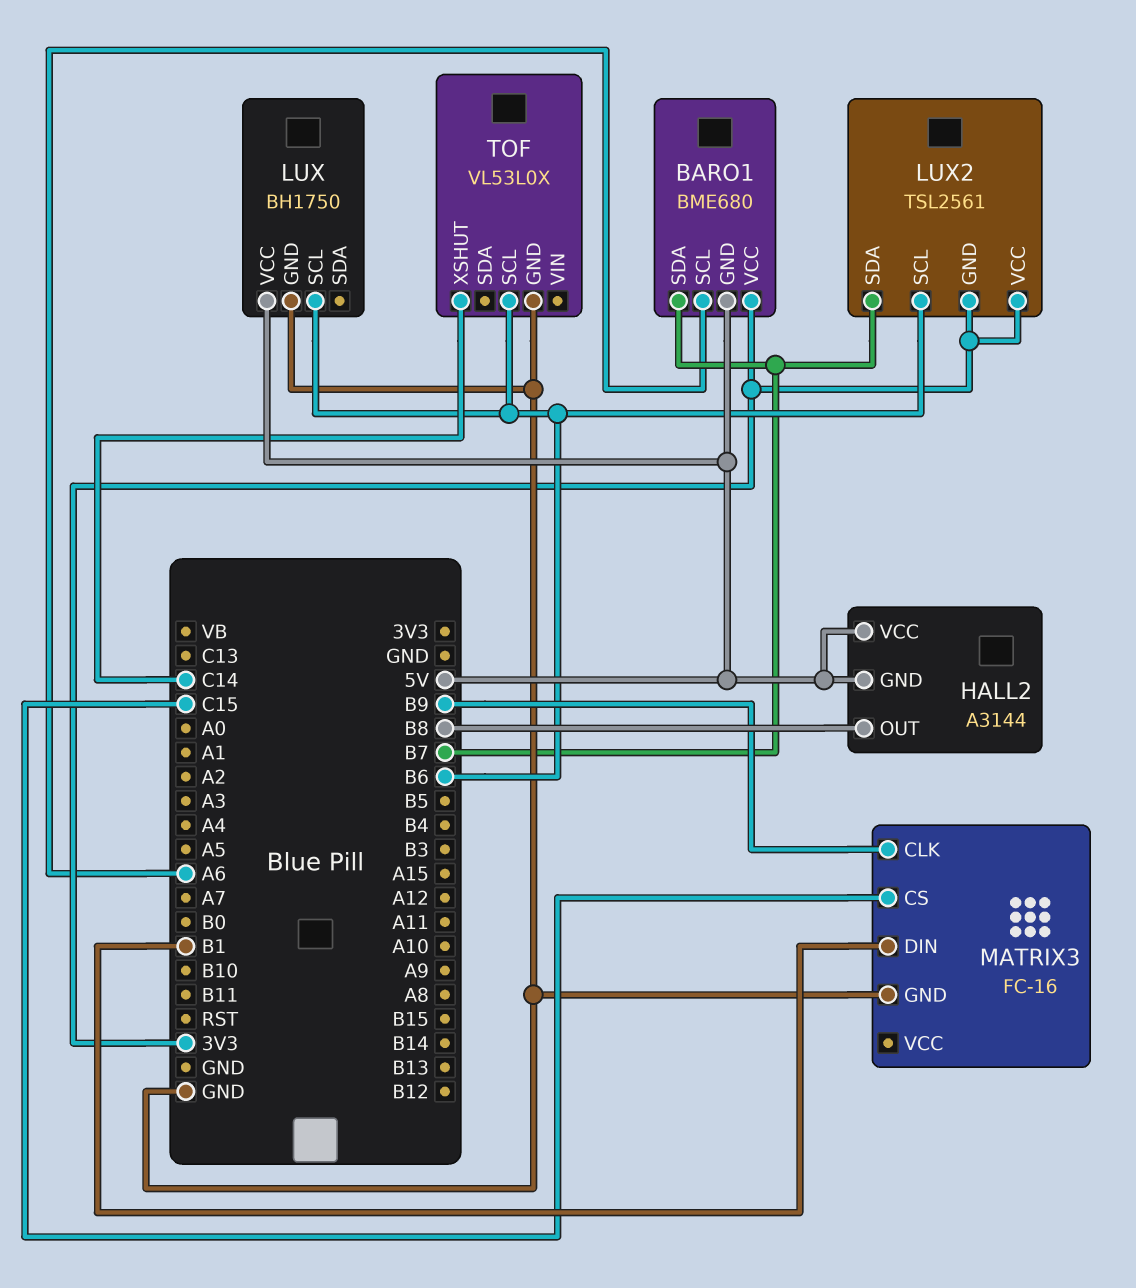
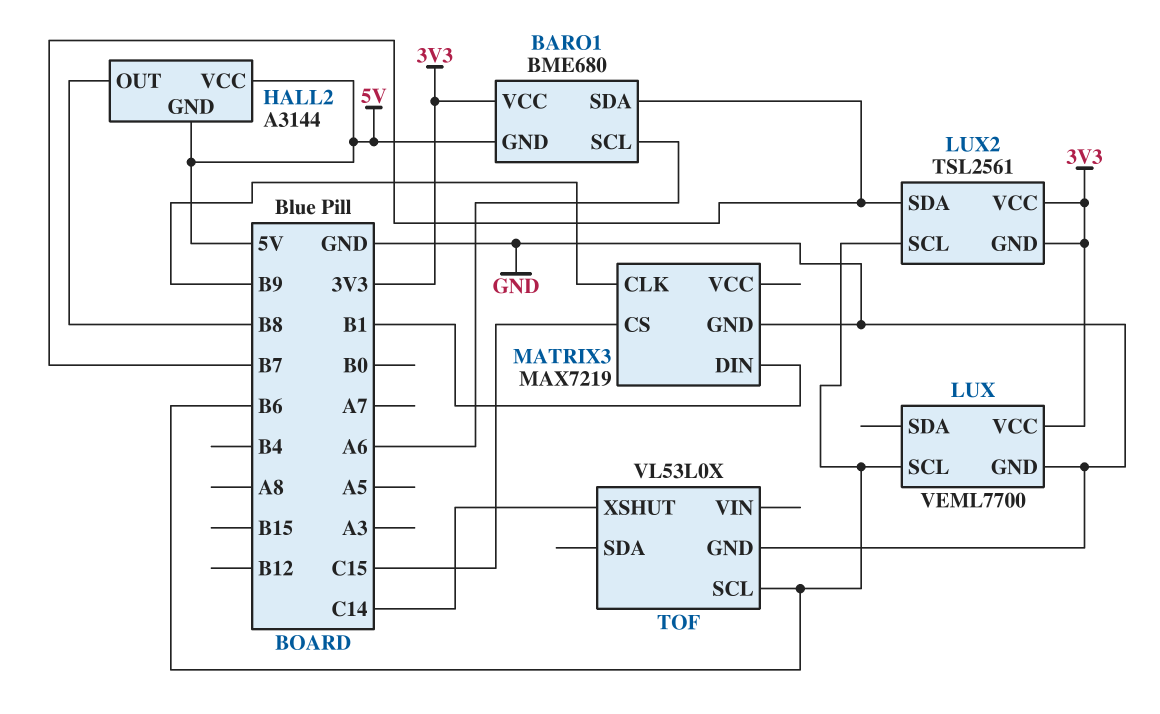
LUX: BH1750 -> VEML7700
LUX pin VCC: 5V -> 3V3
MATRIX3: FC-16 -> MAX7219

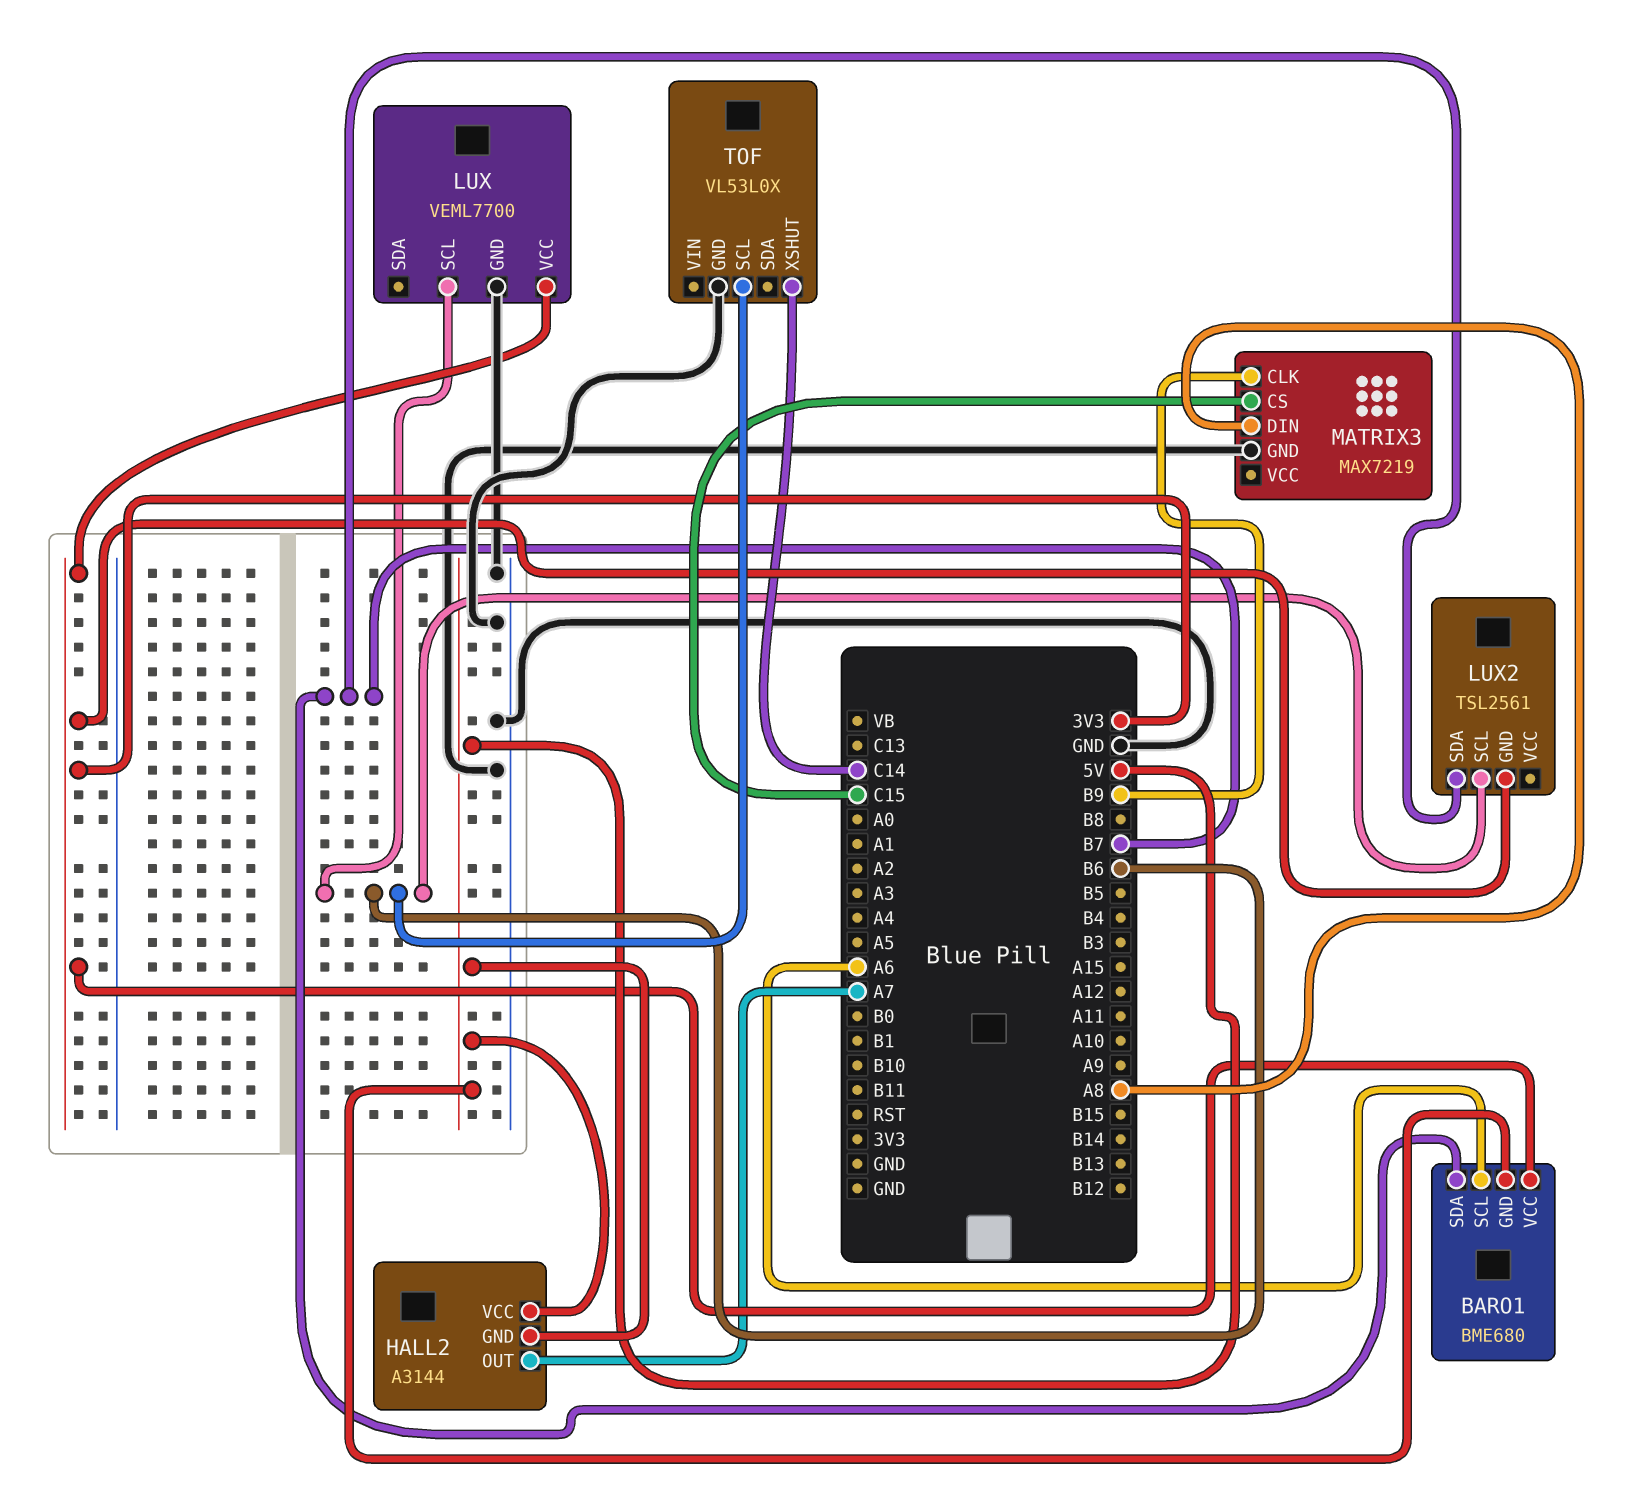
HALL2 pin OUT: B8 -> A7
LUX2 pin VCC: 3V3 -> none
MATRIX3 pin DIN: B1 -> A8

